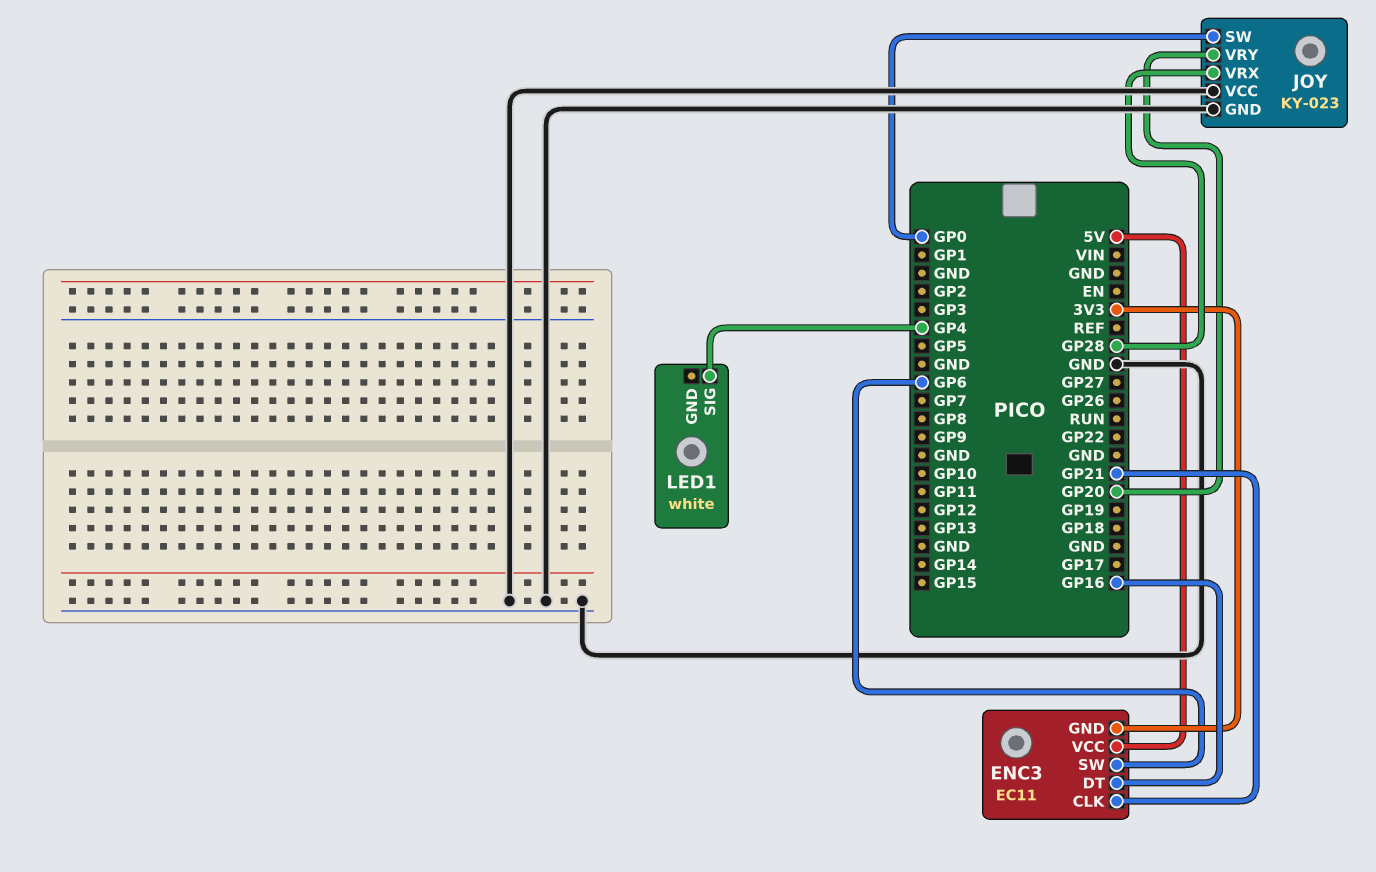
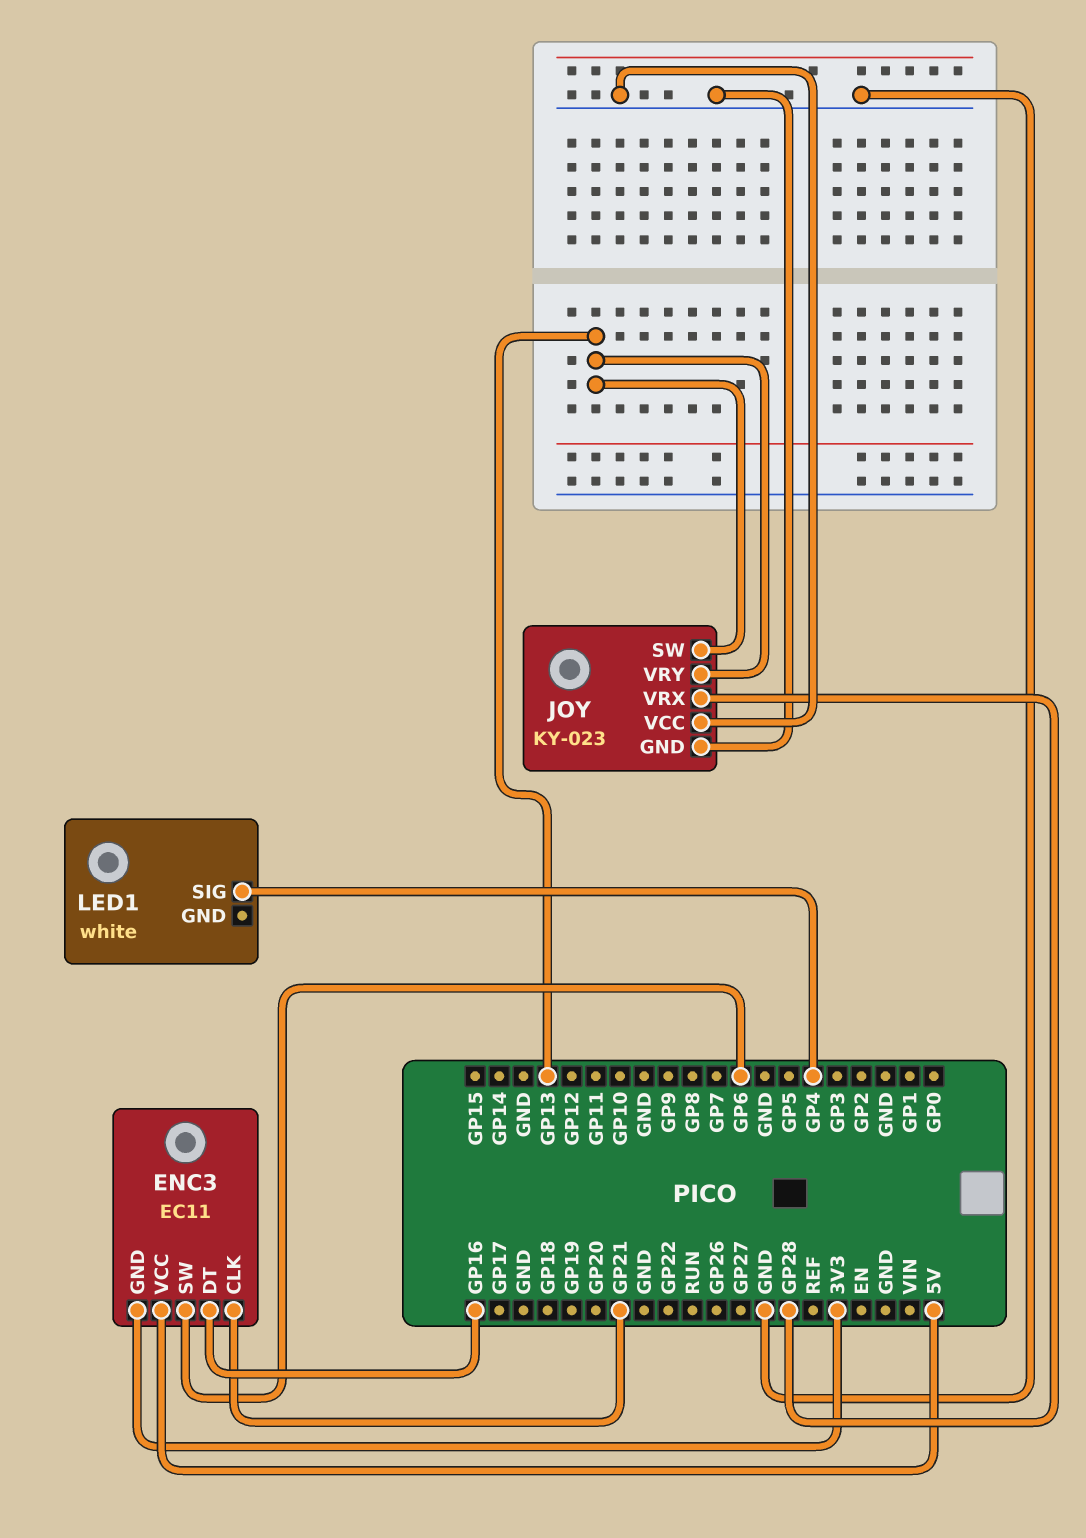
JOY pin SW: GP0 -> GP13
JOY pin VRY: GP20 -> GP13

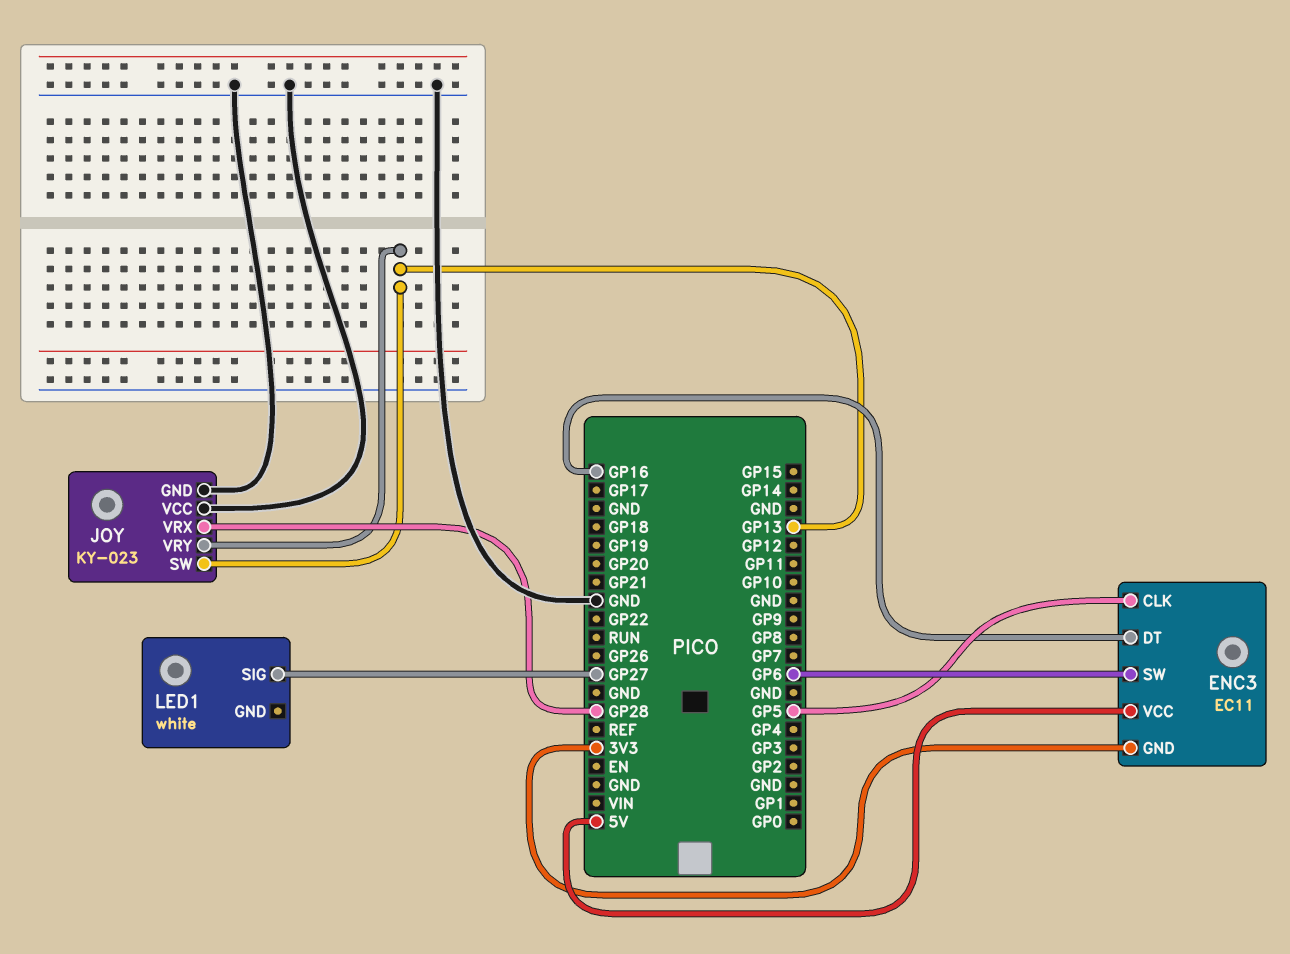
ENC3 pin CLK: GP21 -> GP5
LED1 pin SIG: GP4 -> GP27

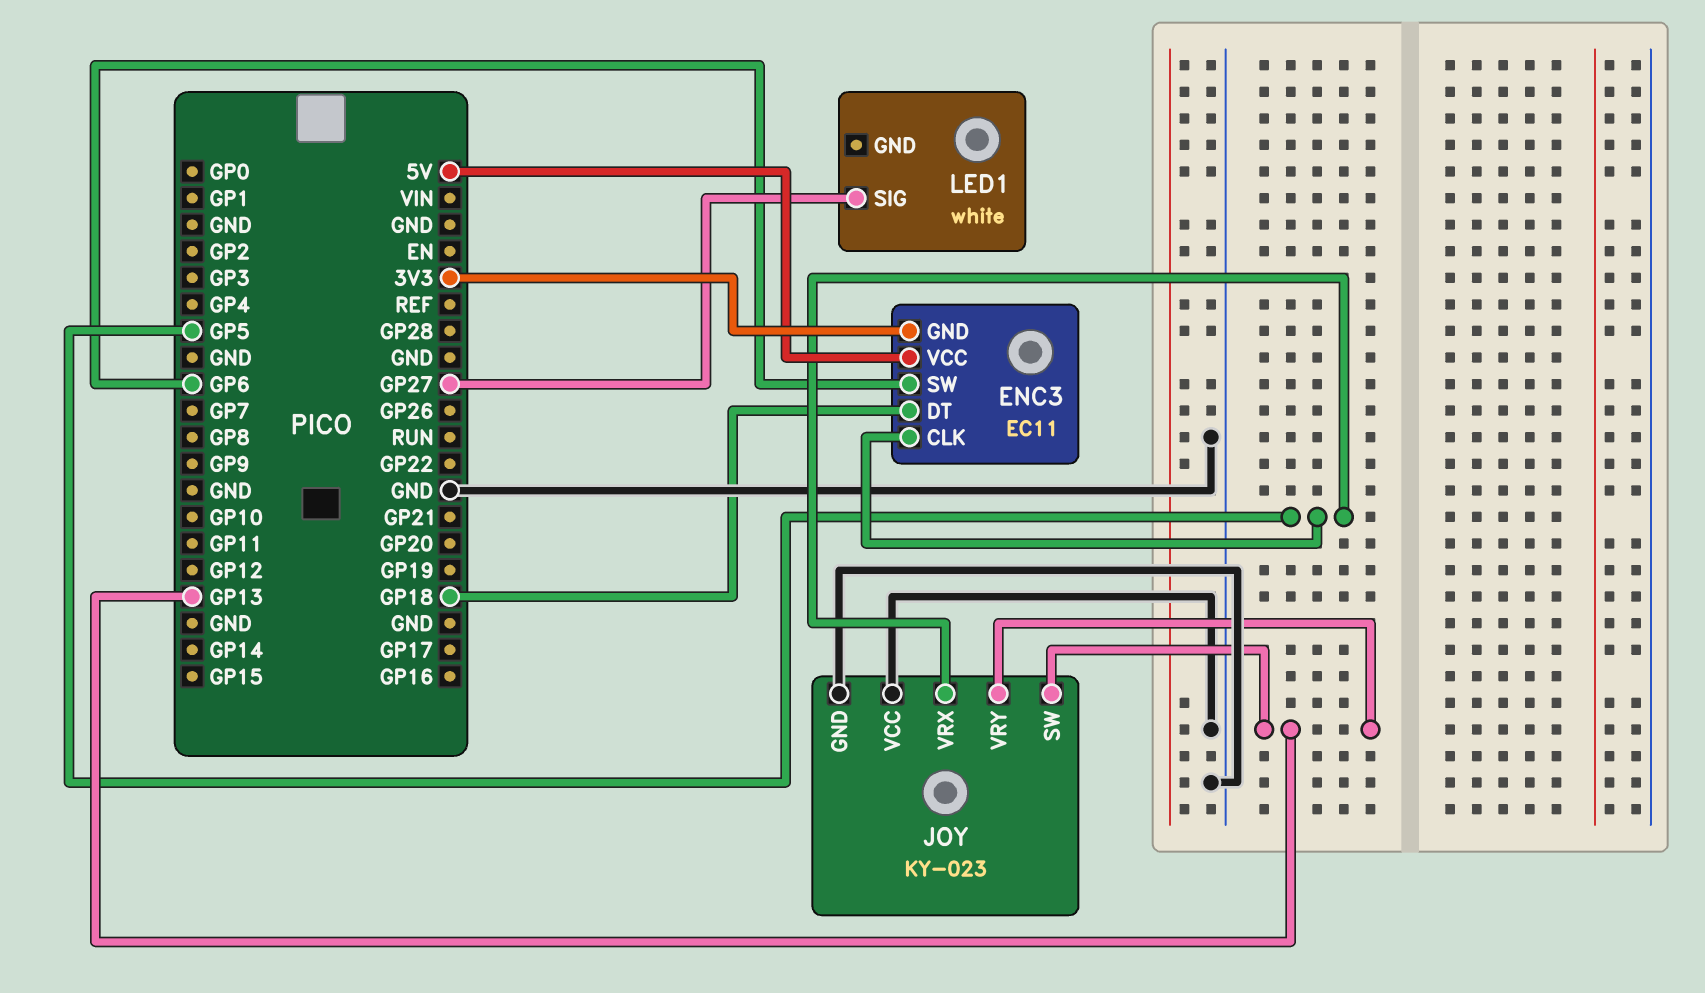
ENC3 pin DT: GP16 -> GP18
JOY pin VRX: GP28 -> GP5

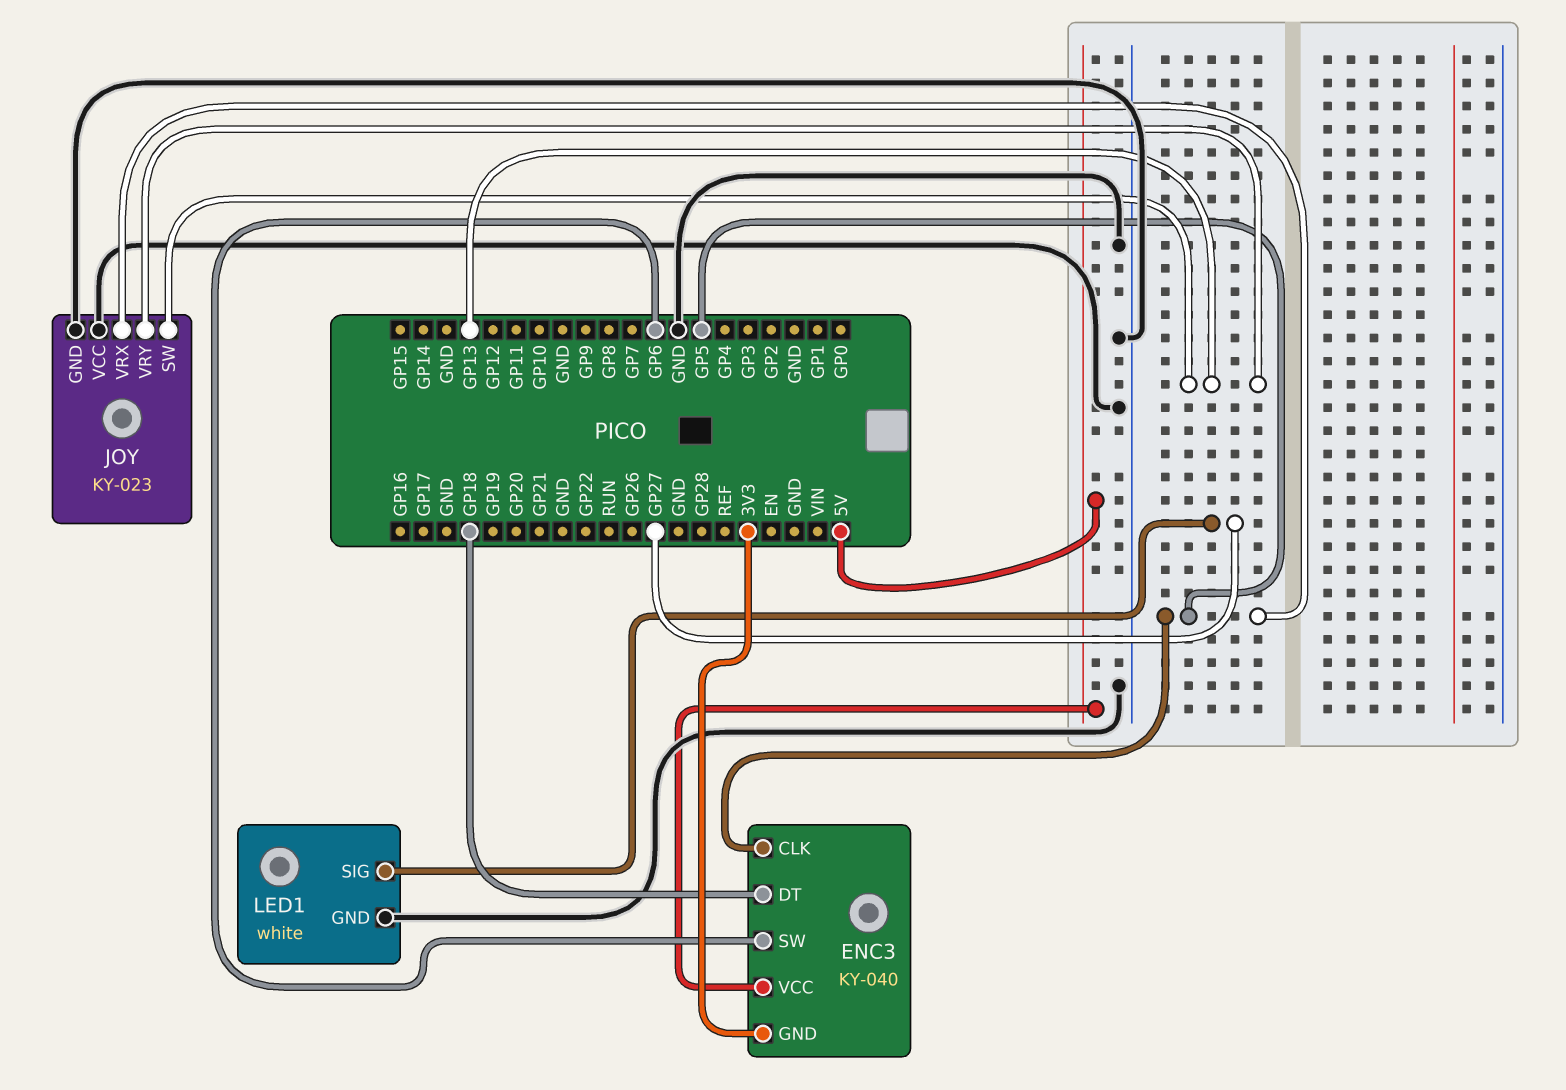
ENC3: EC11 -> KY-040
LED1 pin GND: none -> GND

